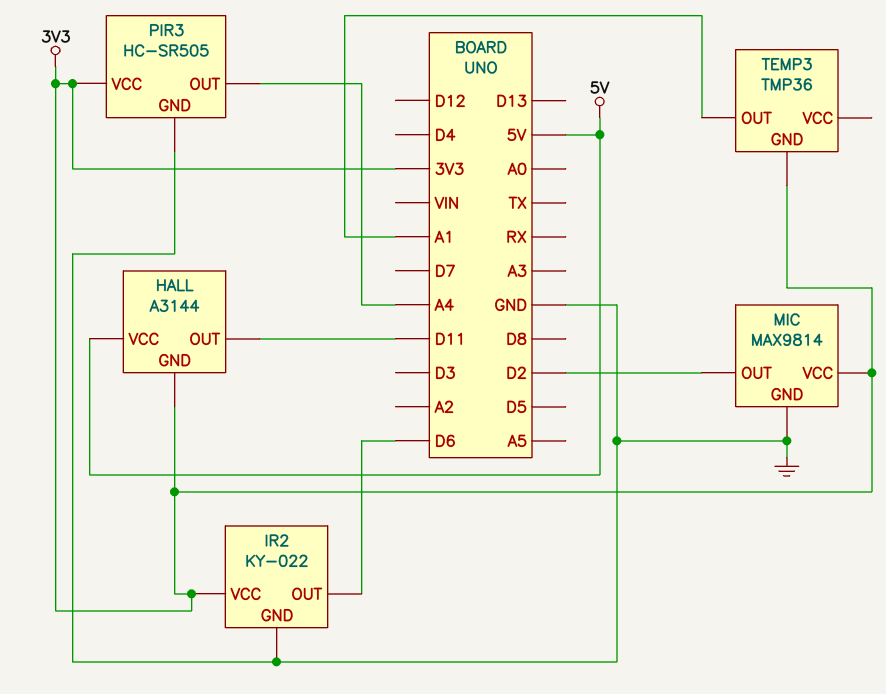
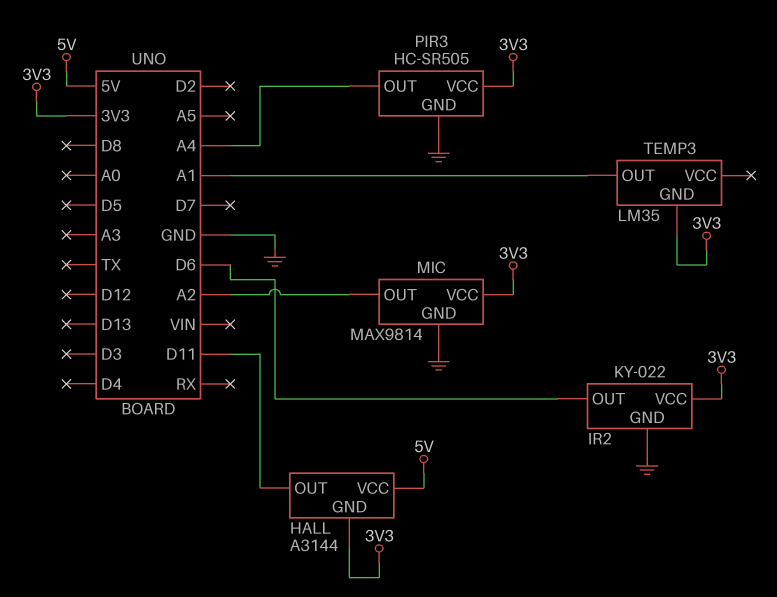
MIC pin OUT: D2 -> A2
TEMP3: TMP36 -> LM35

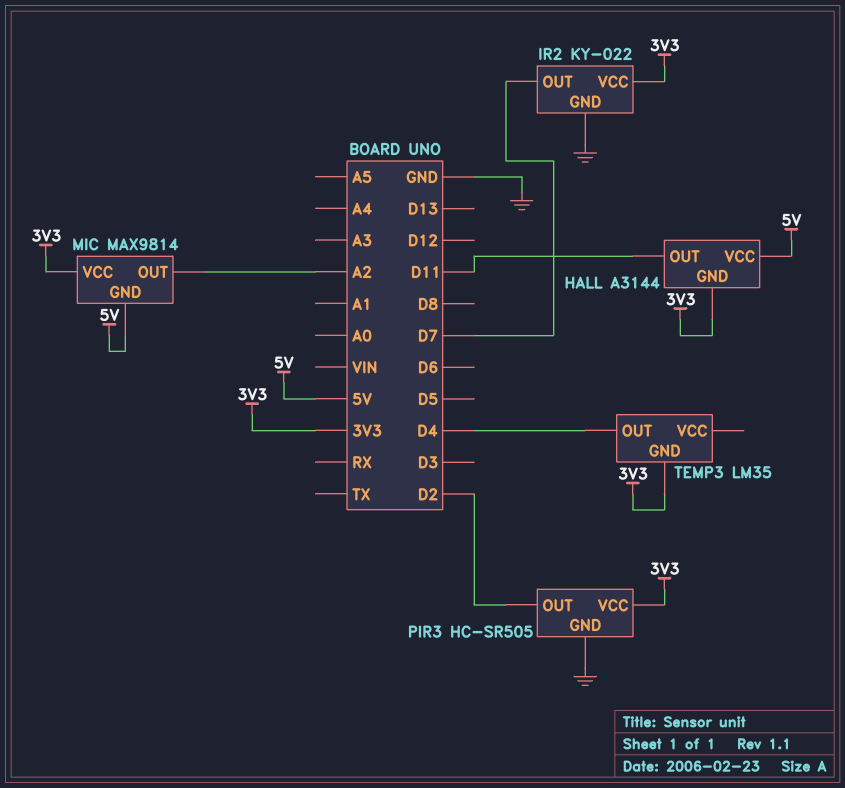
IR2 pin OUT: D6 -> D7
MIC pin GND: GND -> 5V
PIR3 pin OUT: A4 -> D2
TEMP3 pin OUT: A1 -> D4

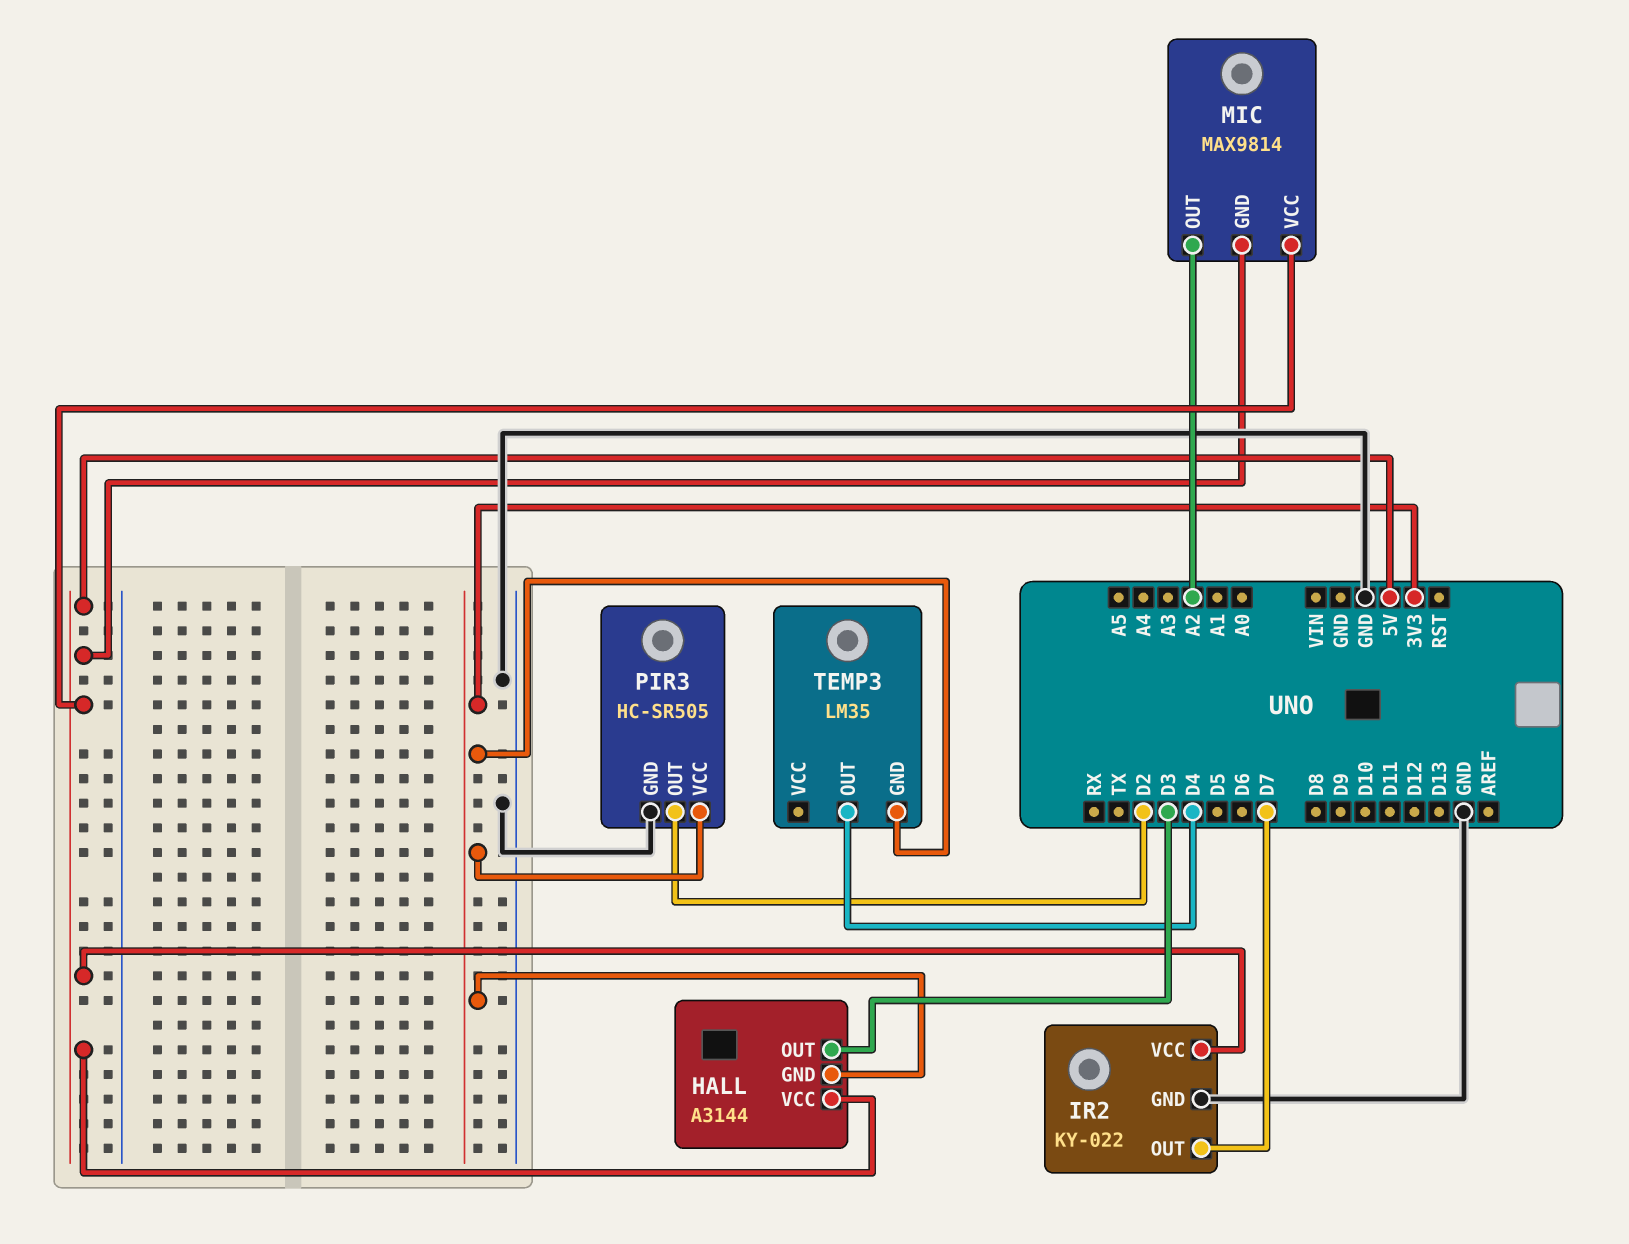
HALL pin OUT: D11 -> D3
IR2 pin VCC: 3V3 -> 5V
MIC pin VCC: 3V3 -> 5V

